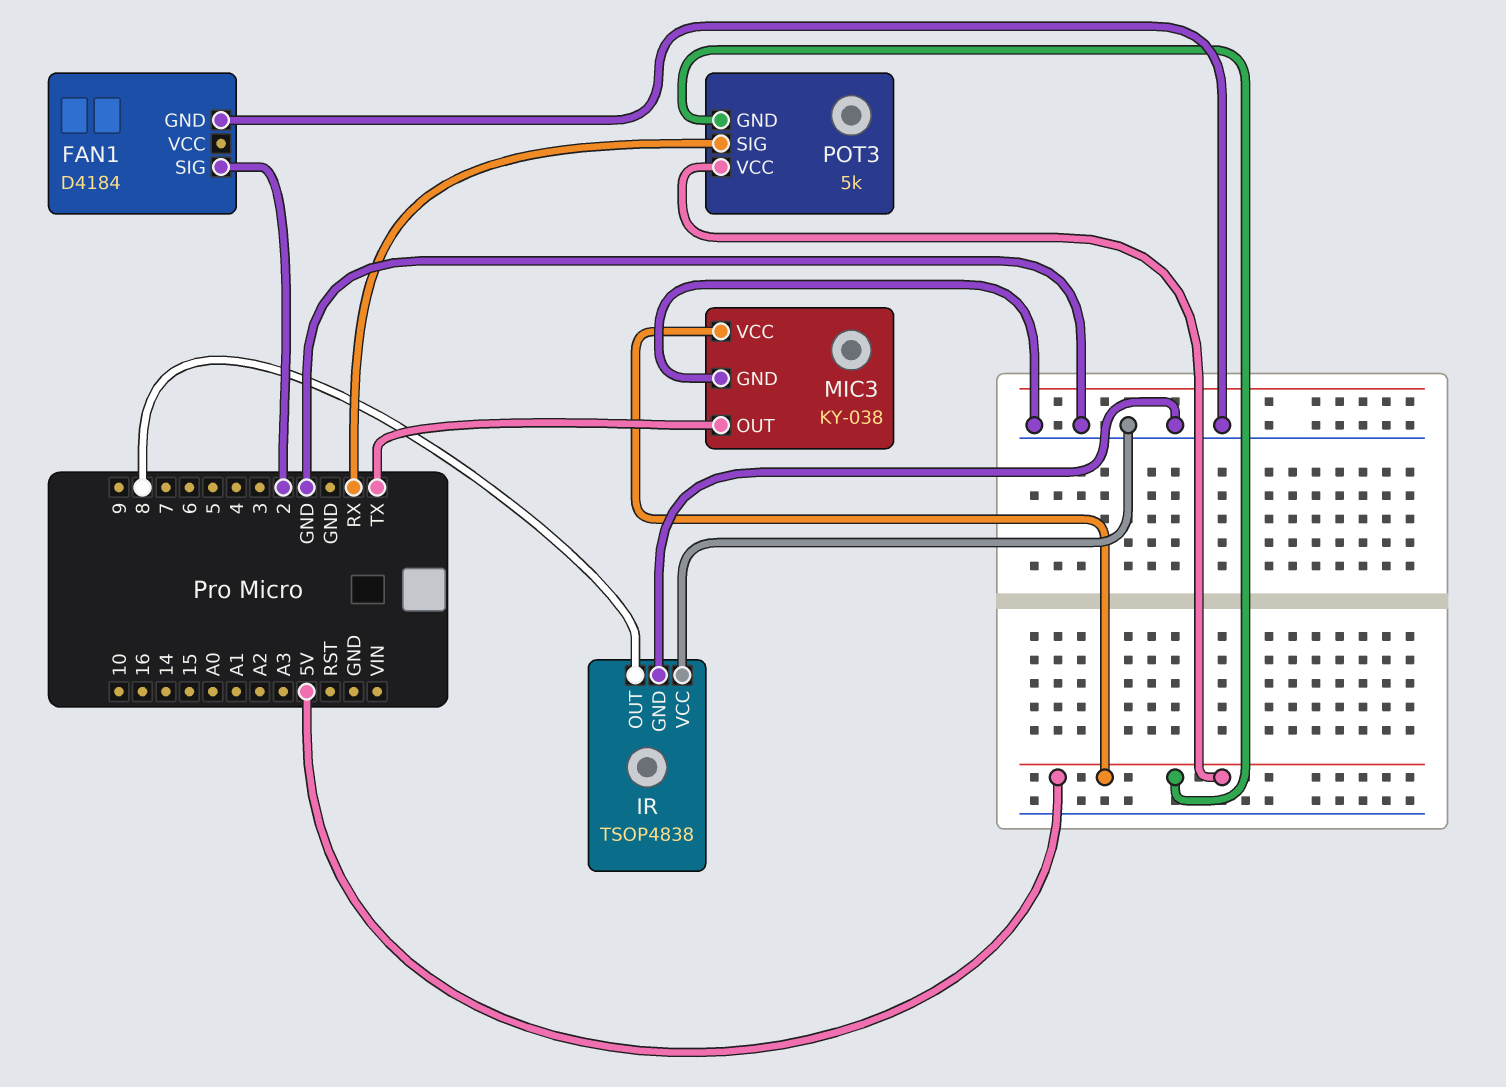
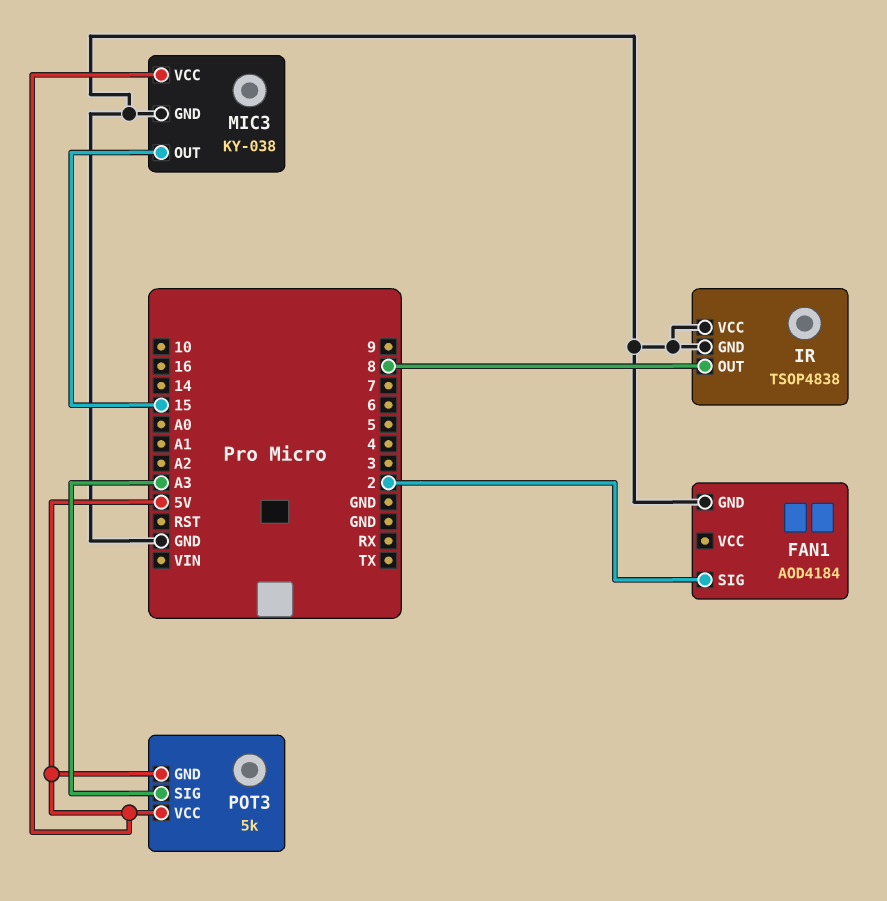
FAN1: D4184 -> AOD4184
MIC3 pin OUT: TX -> 15
POT3 pin SIG: RX -> A3

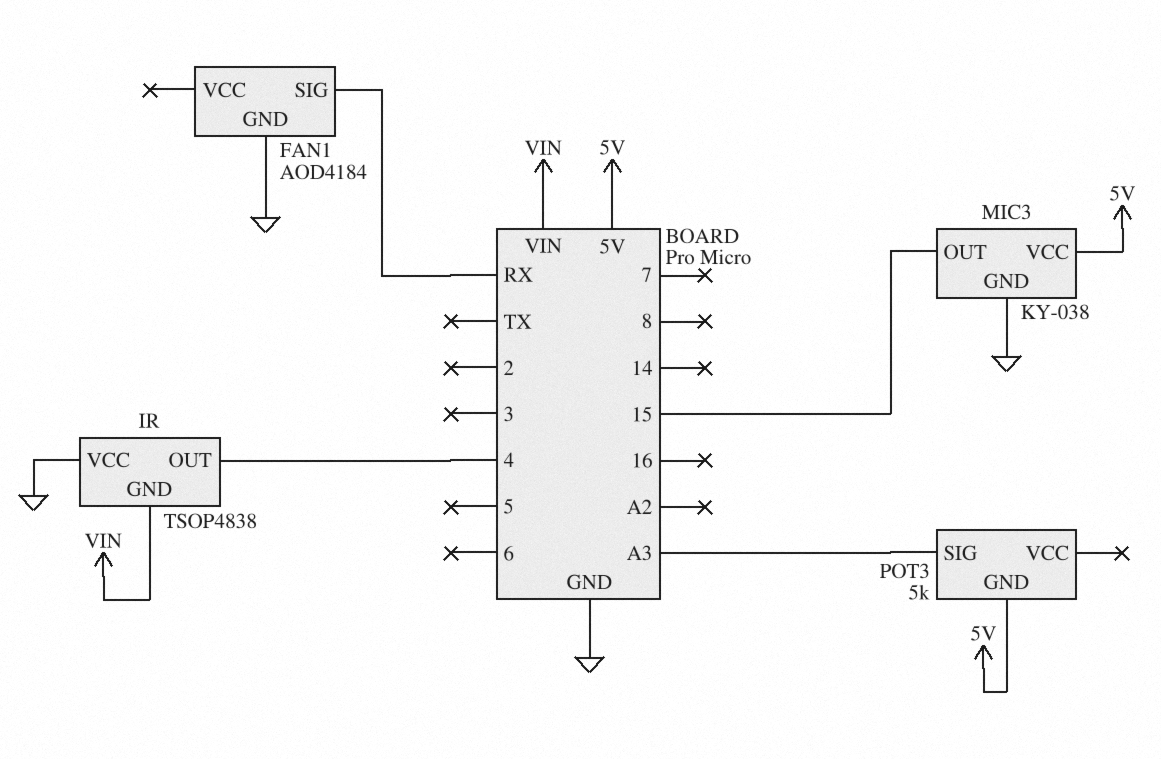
FAN1 pin SIG: 2 -> RX
IR pin GND: GND -> VIN
IR pin OUT: 8 -> 4
POT3 pin VCC: 5V -> none

